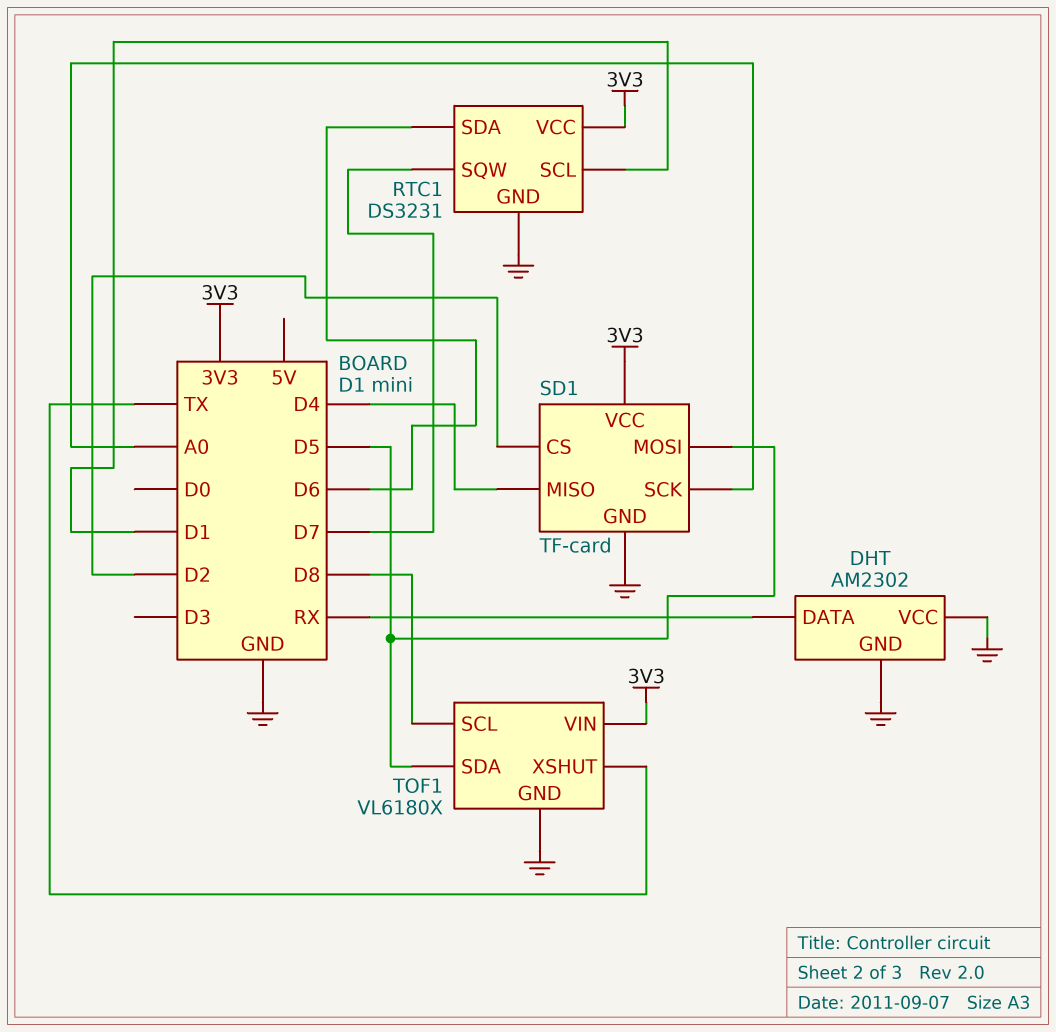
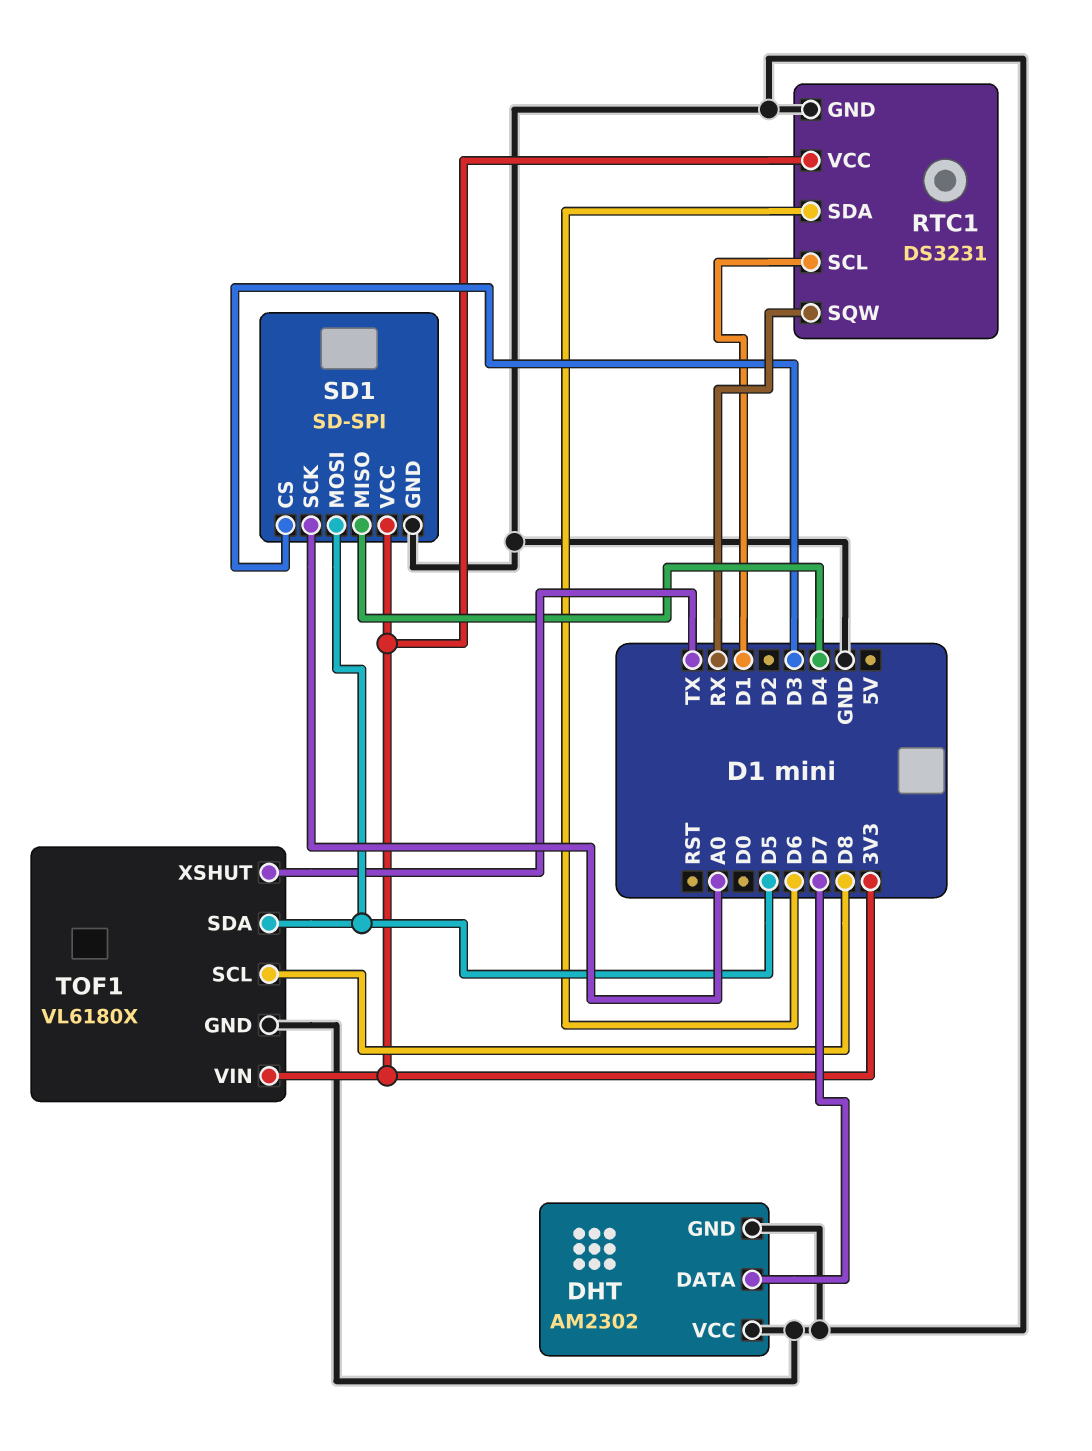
DHT pin DATA: RX -> D7
RTC1 pin SQW: D7 -> RX
SD1: TF-card -> SD-SPI
SD1 pin CS: D2 -> D3

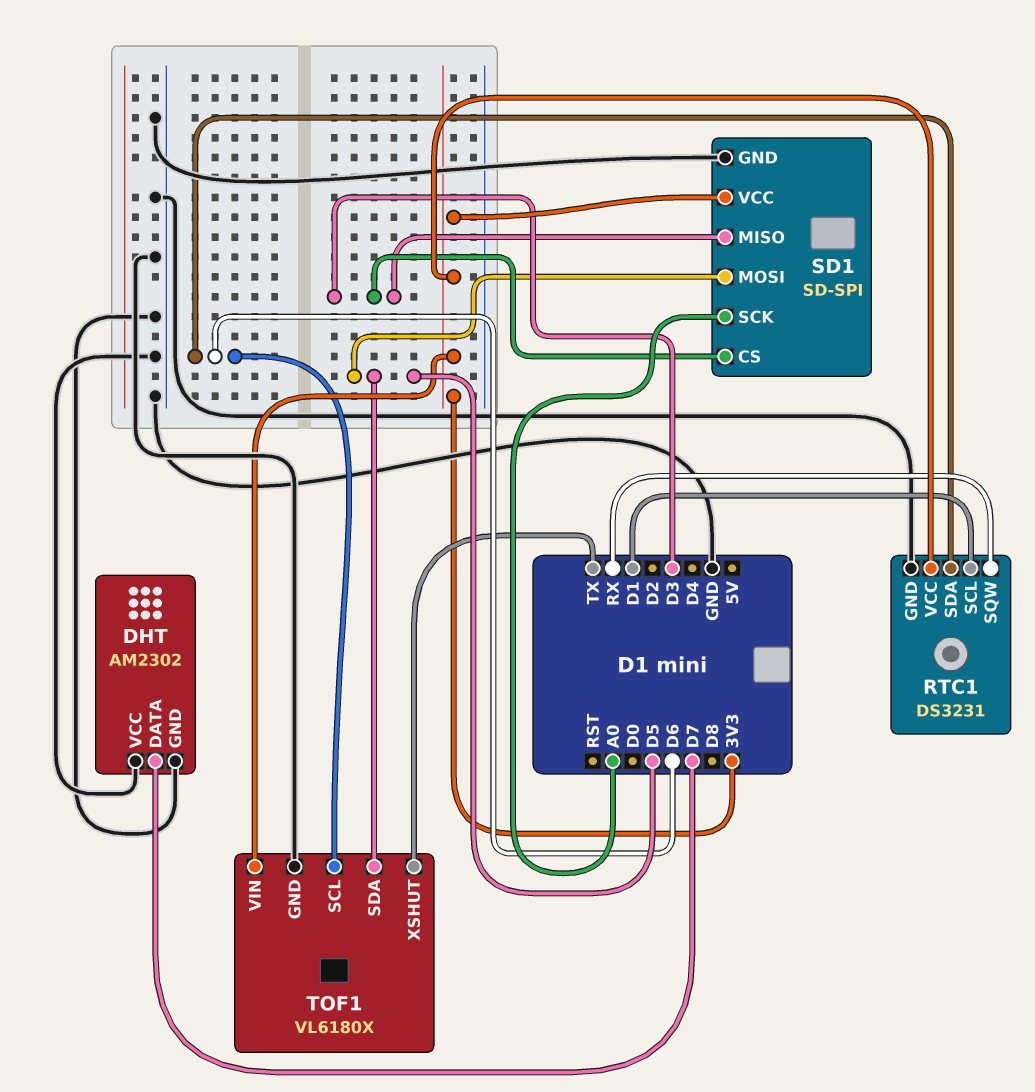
SD1 pin MISO: D4 -> D3
TOF1 pin SCL: D8 -> D6

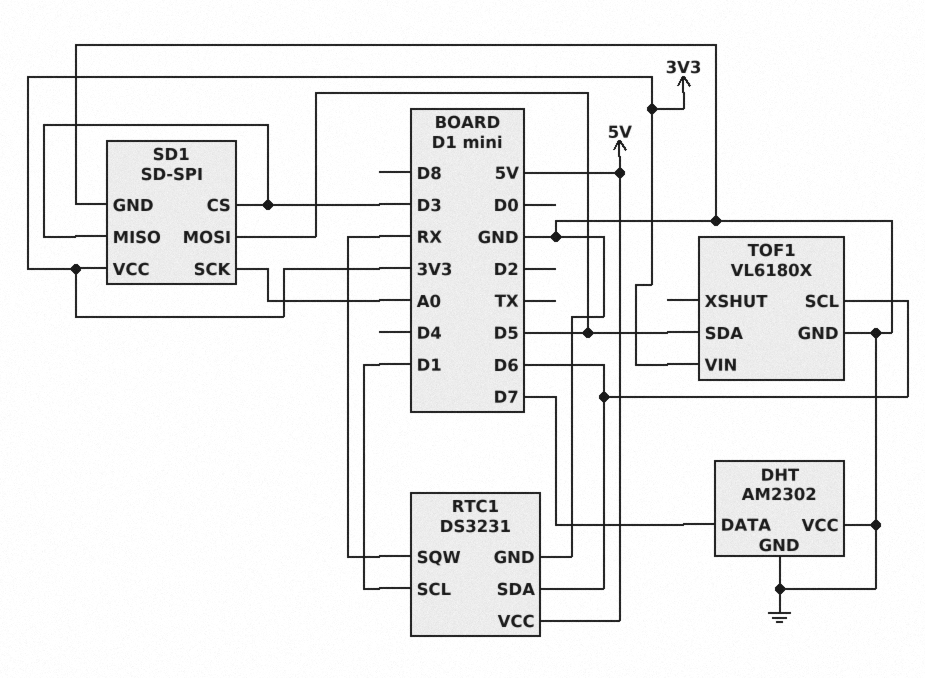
RTC1 pin VCC: 3V3 -> 5V
TOF1 pin XSHUT: TX -> none

